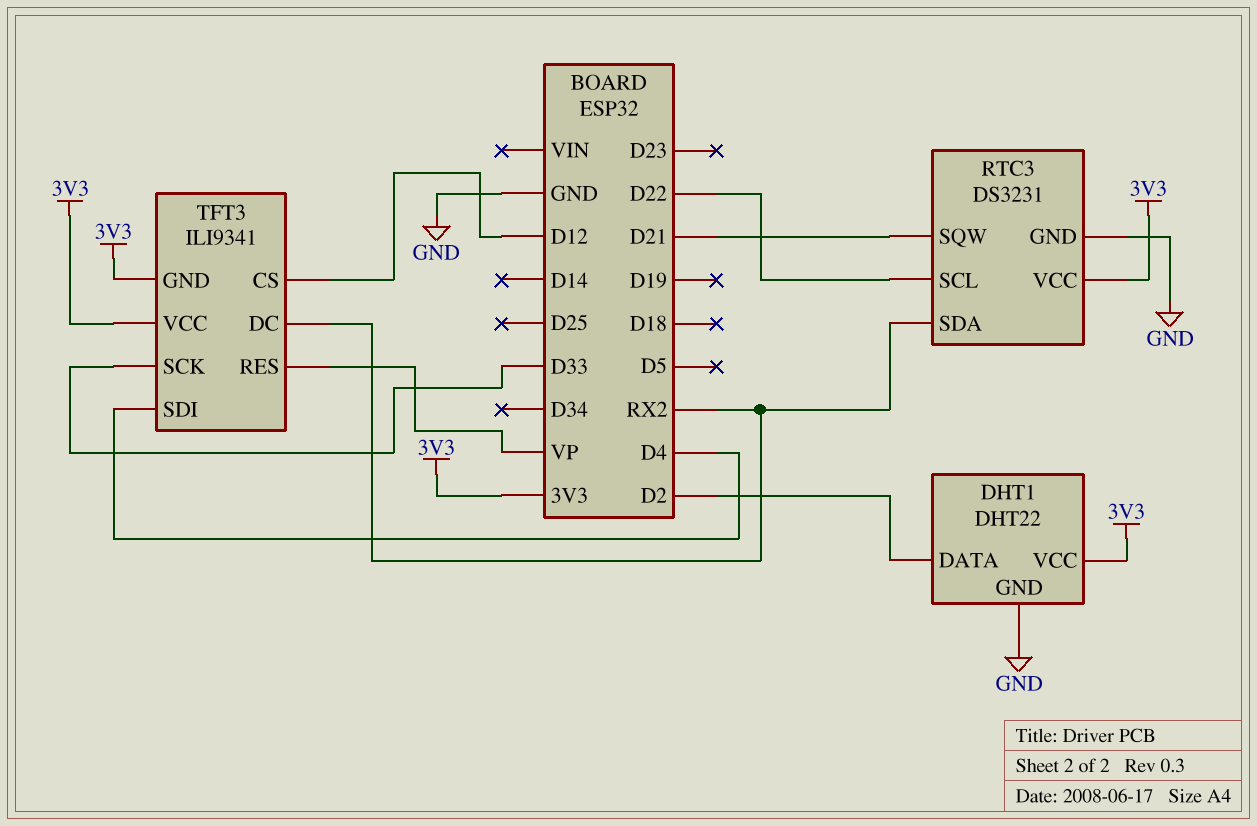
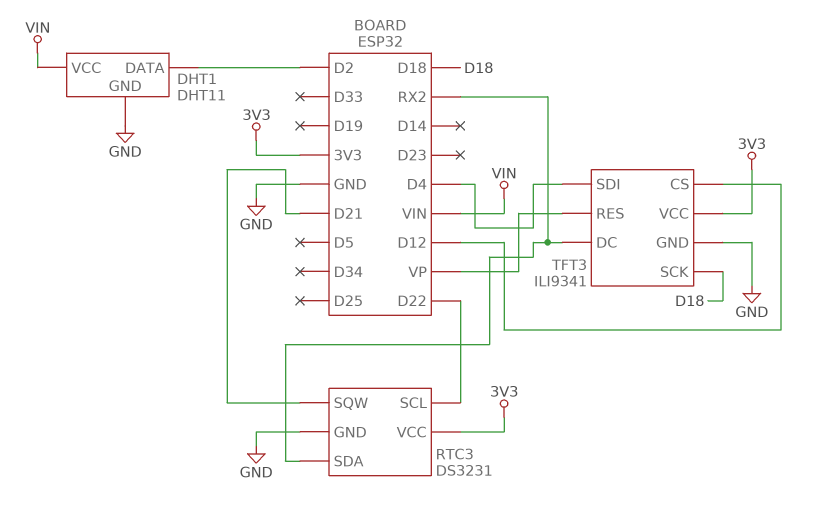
DHT1: DHT22 -> DHT11
DHT1 pin VCC: 3V3 -> VIN
TFT3 pin GND: 3V3 -> GND
TFT3 pin SCK: D33 -> D18

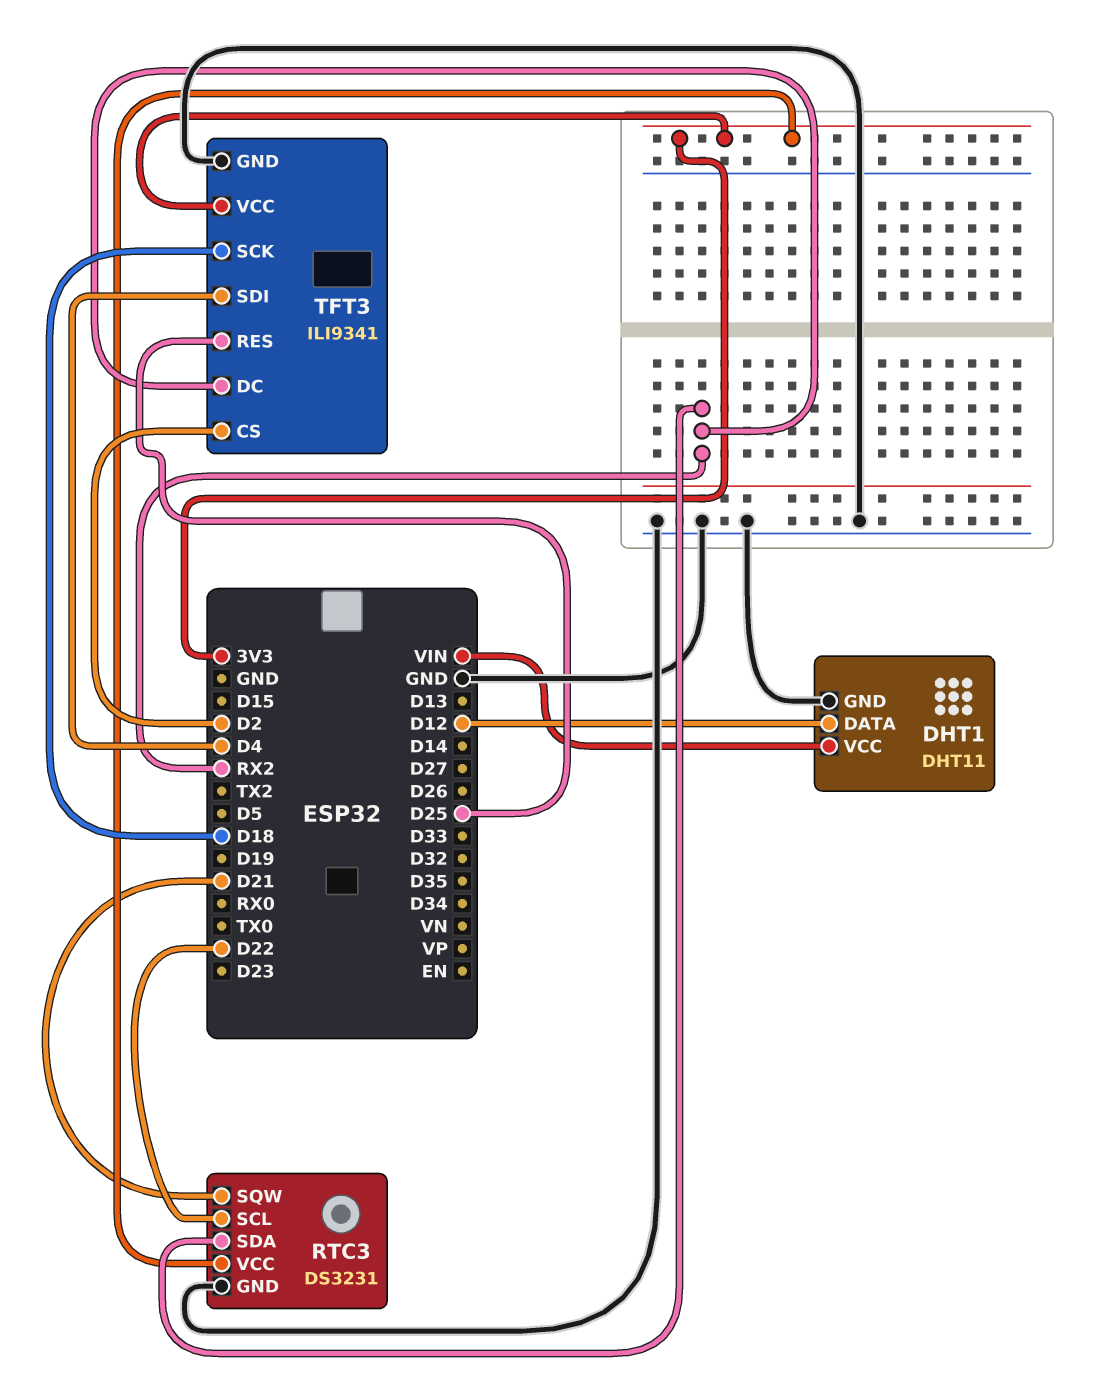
DHT1 pin DATA: D2 -> D12
TFT3 pin CS: D12 -> D2
TFT3 pin RES: VP -> D25

